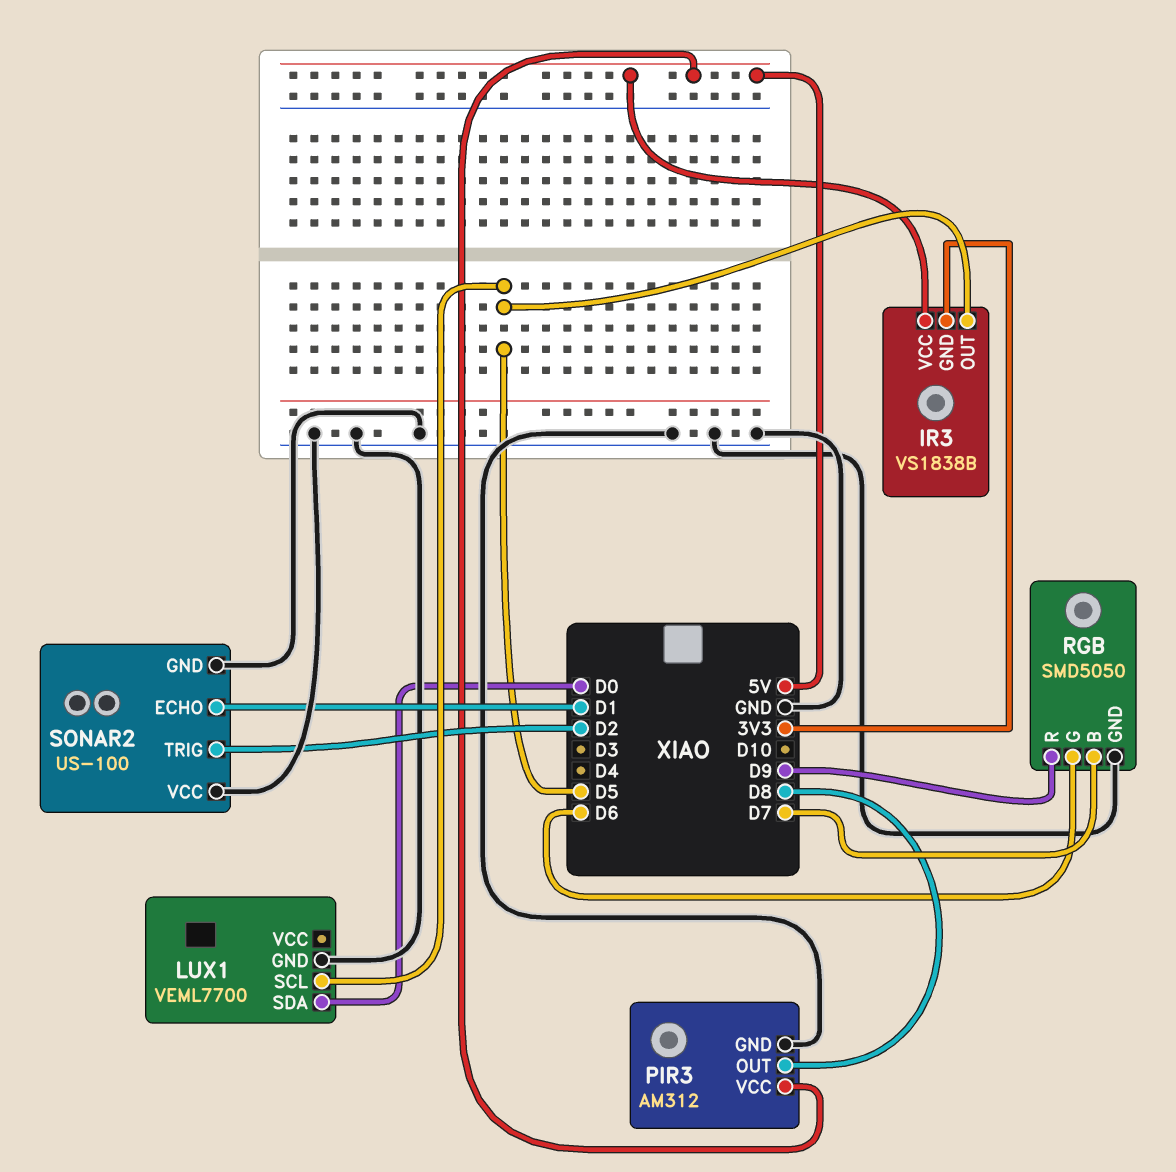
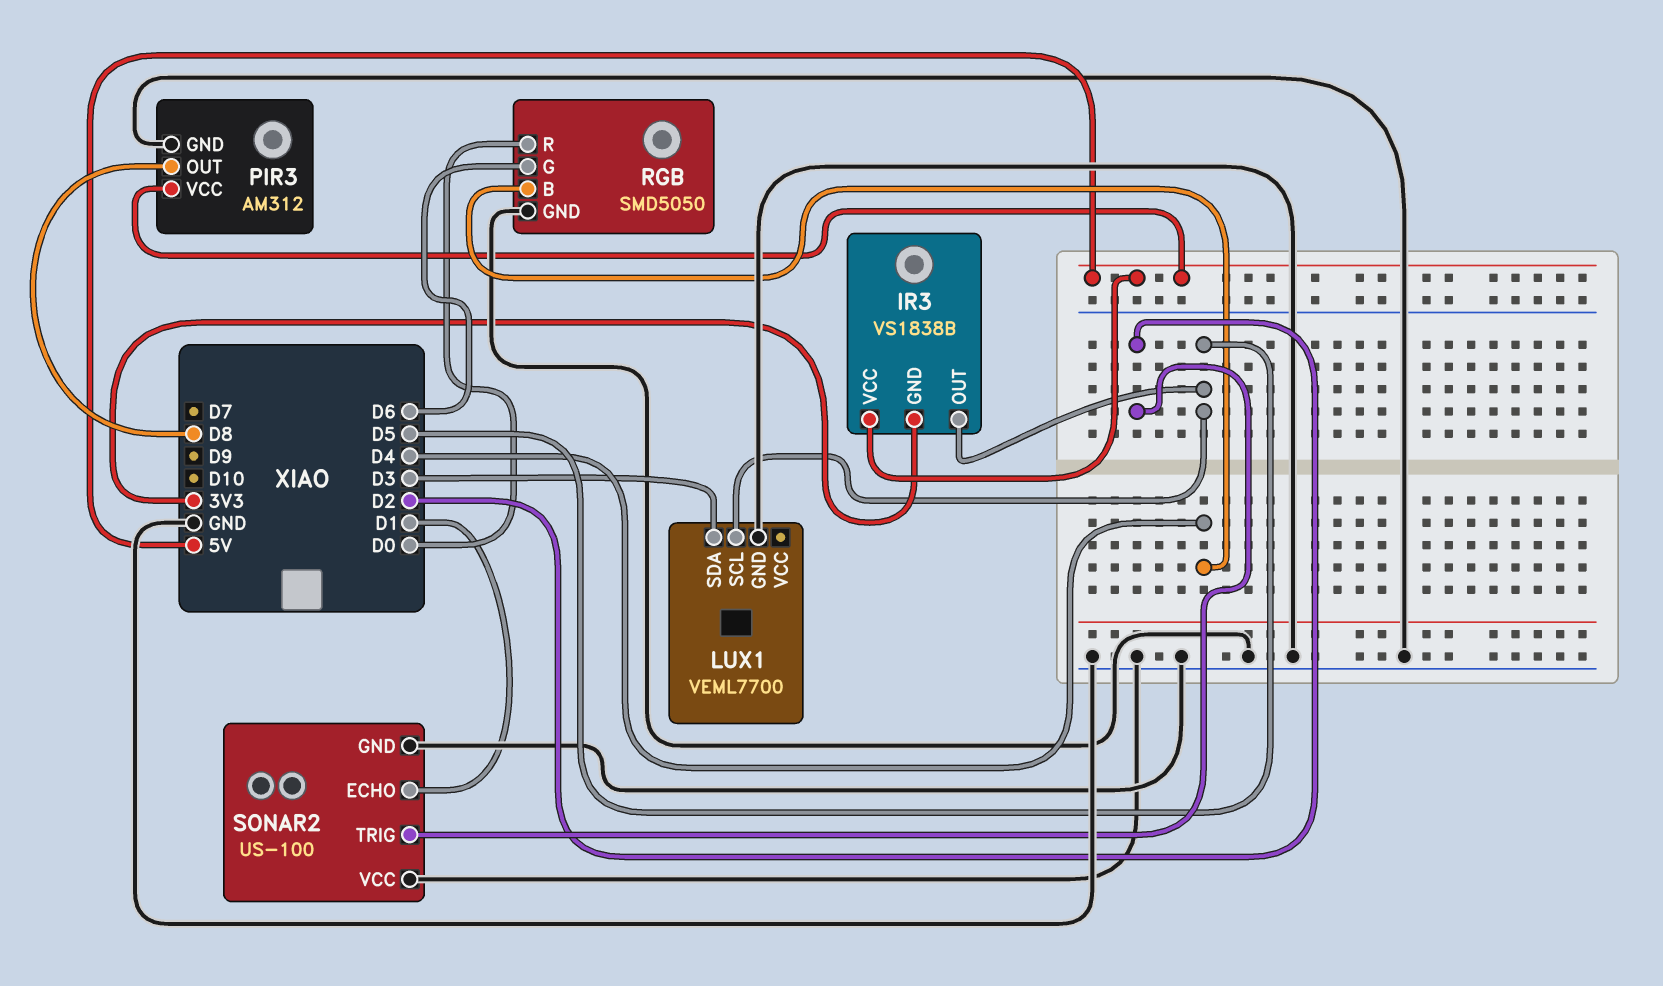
LUX1 pin SDA: D0 -> D3
RGB pin B: D7 -> D4
RGB pin R: D9 -> D0

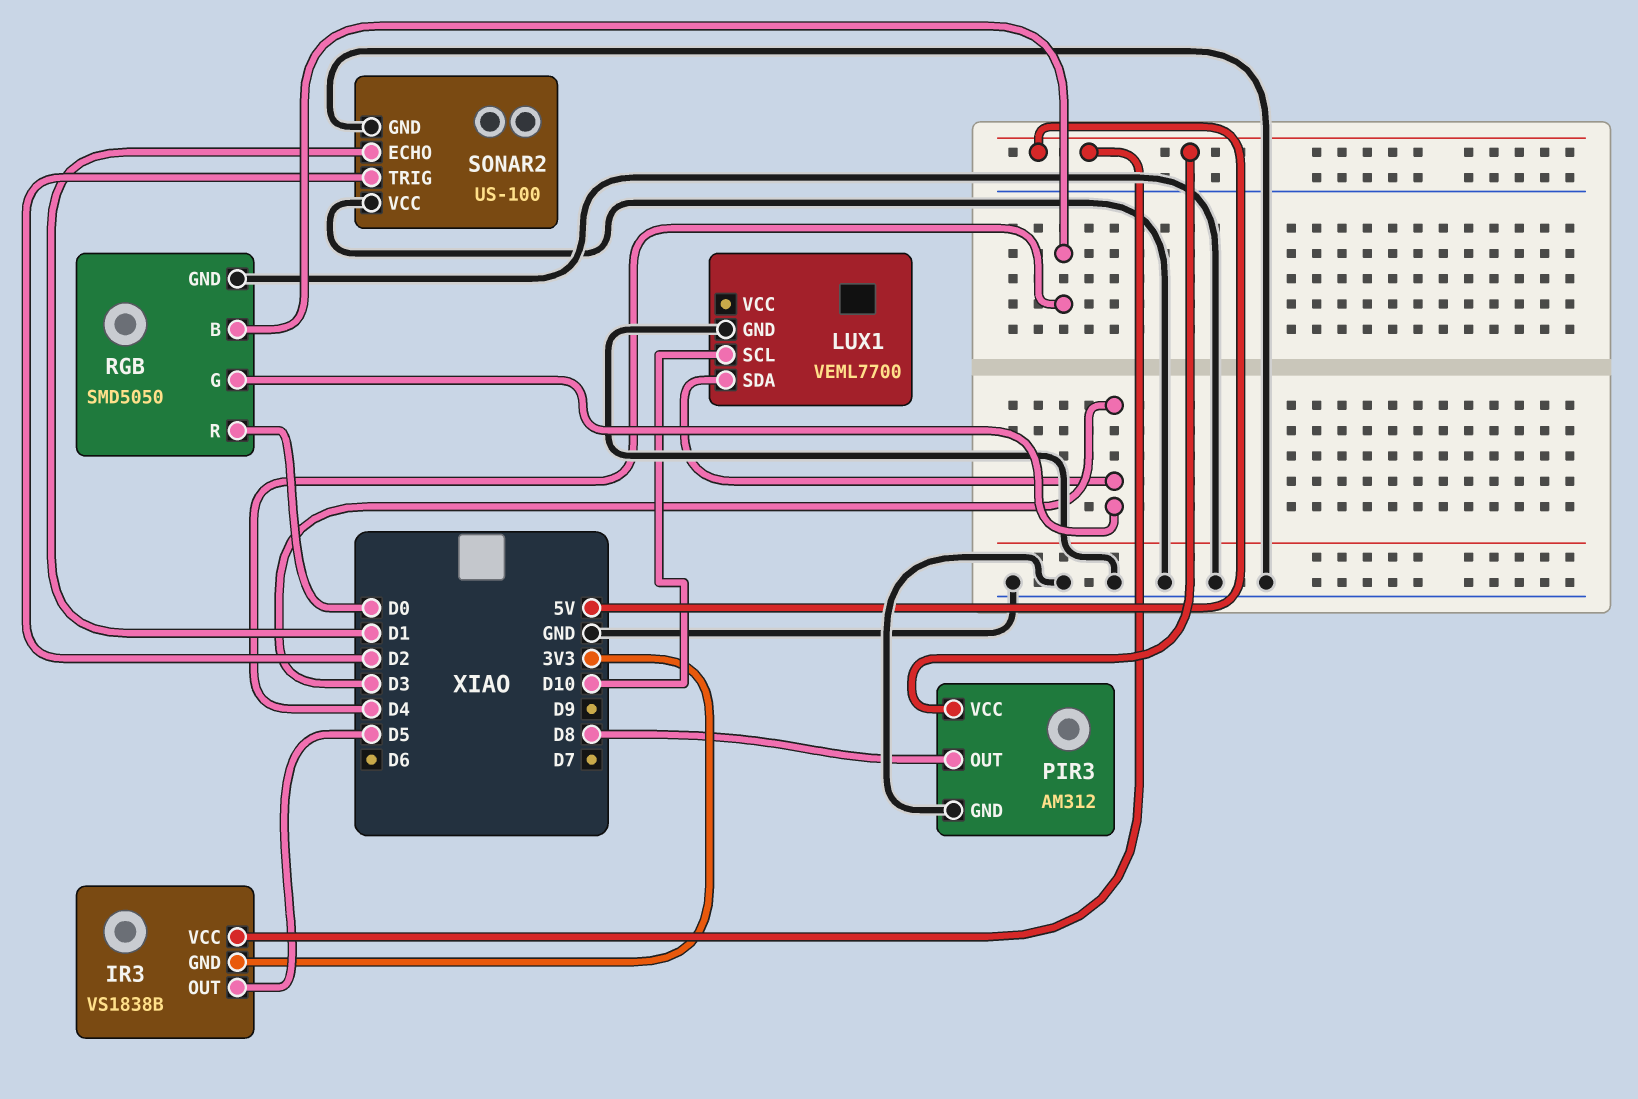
LUX1 pin SCL: D5 -> D10
RGB pin G: D6 -> D3

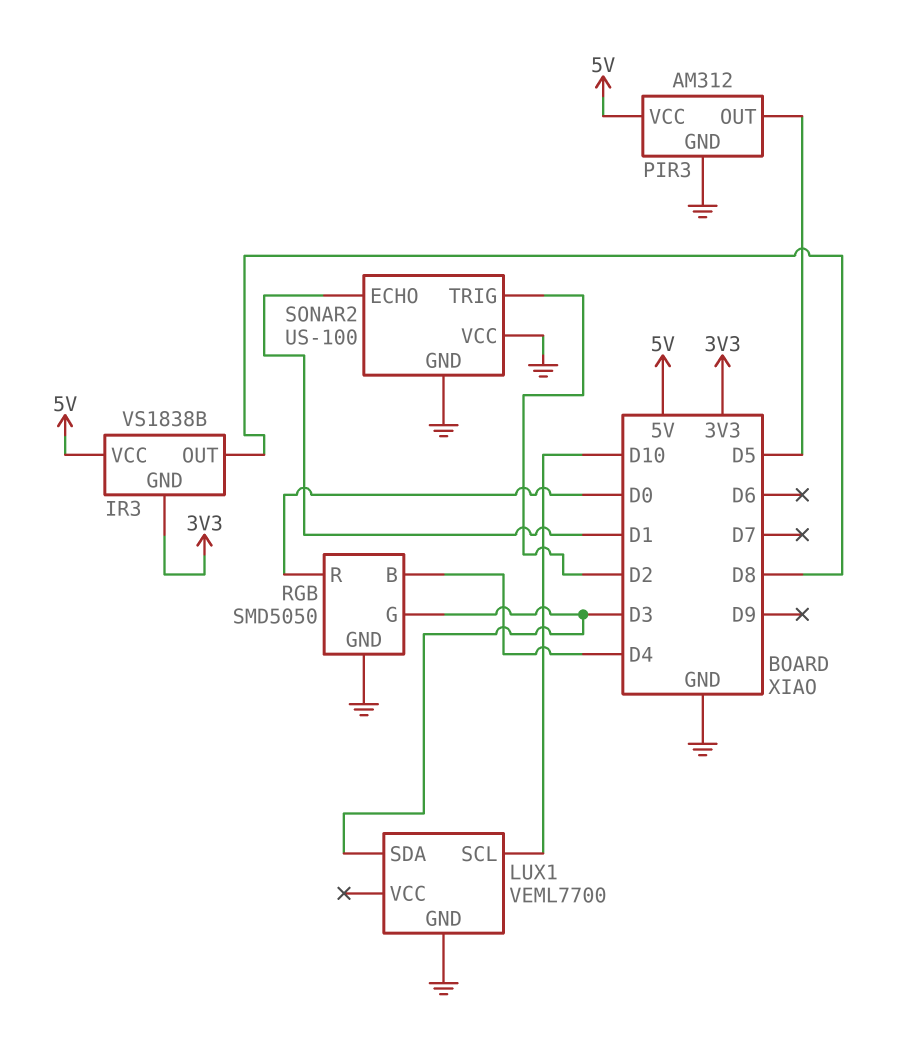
IR3 pin OUT: D5 -> D8
PIR3 pin OUT: D8 -> D5

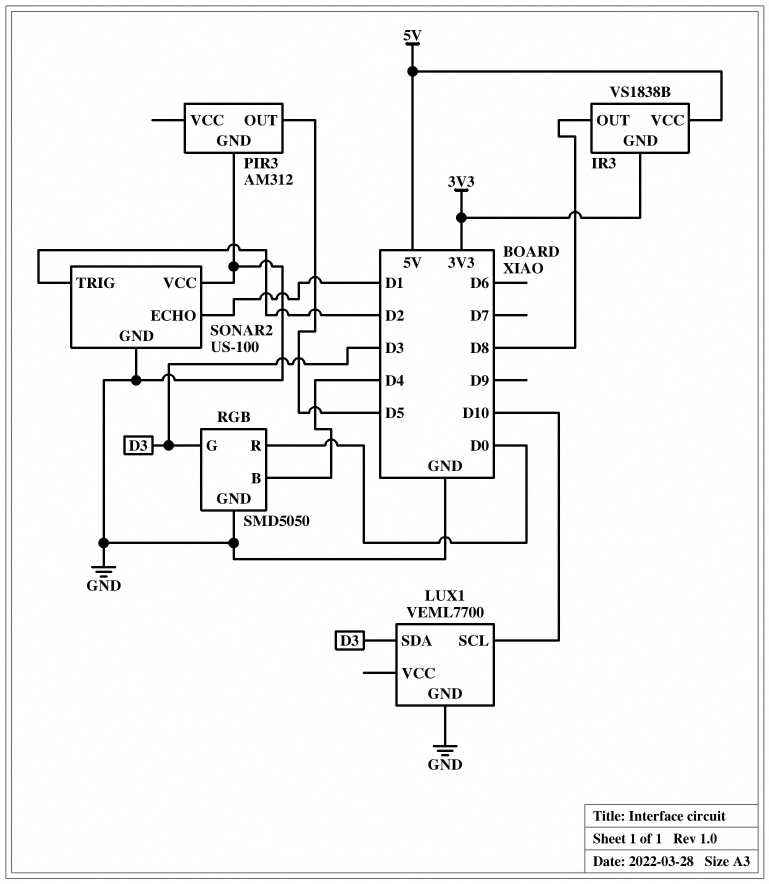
PIR3 pin VCC: 5V -> none

